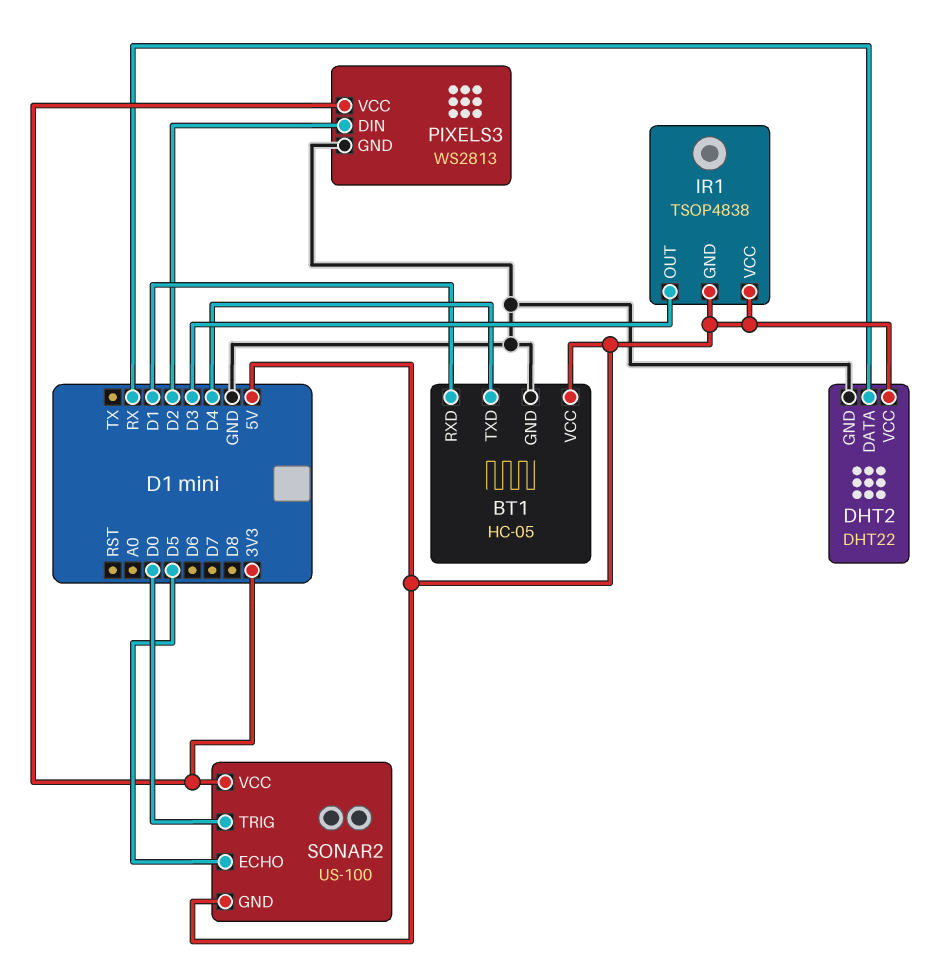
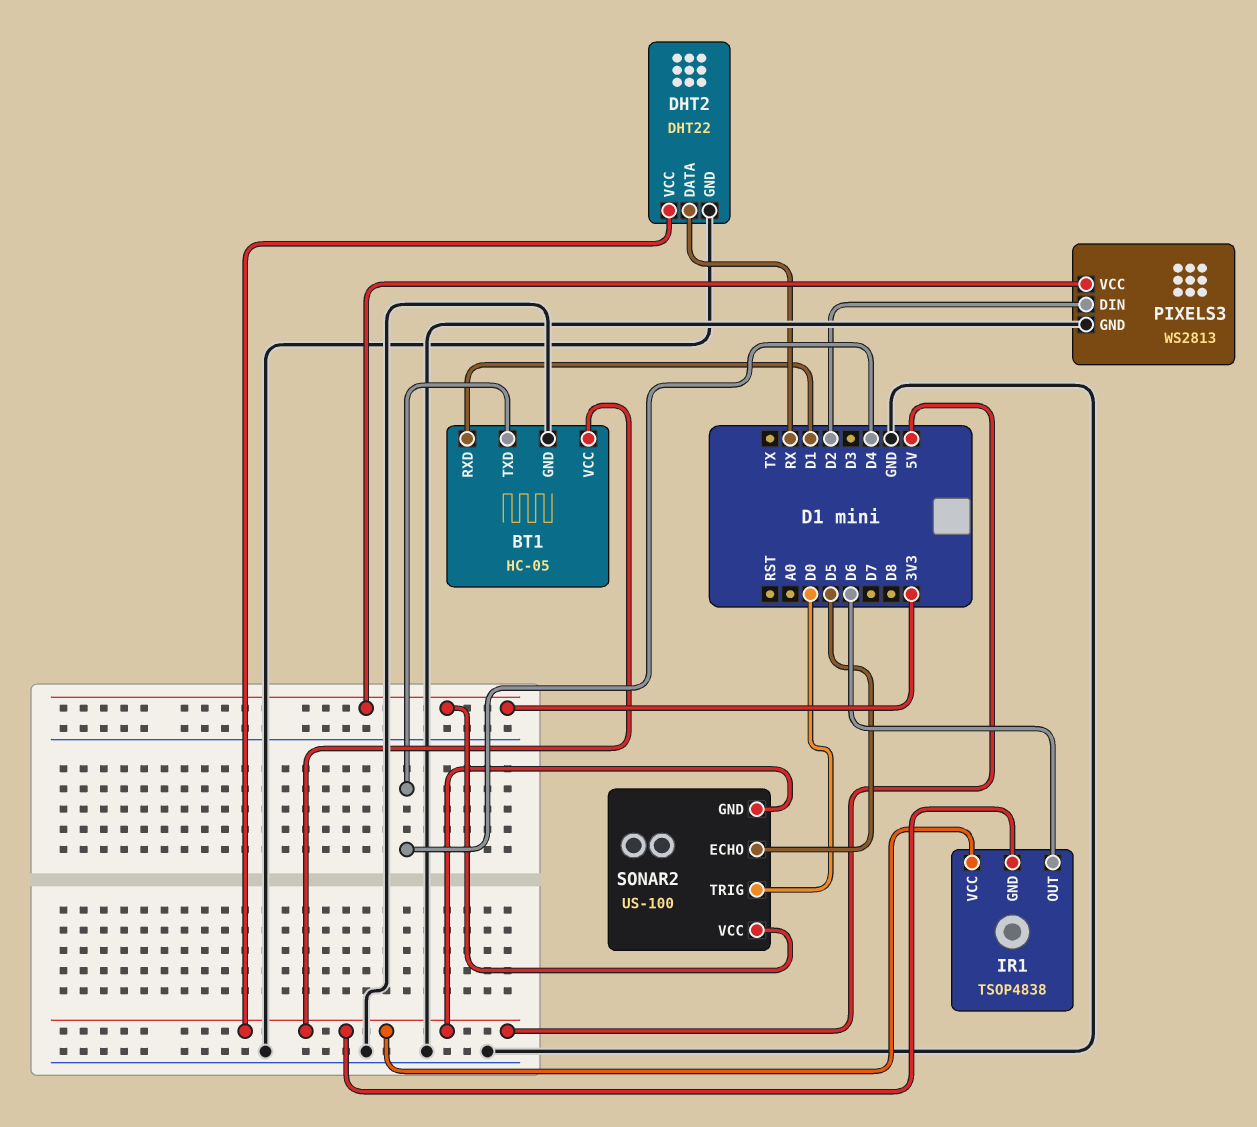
IR1 pin OUT: D3 -> D6

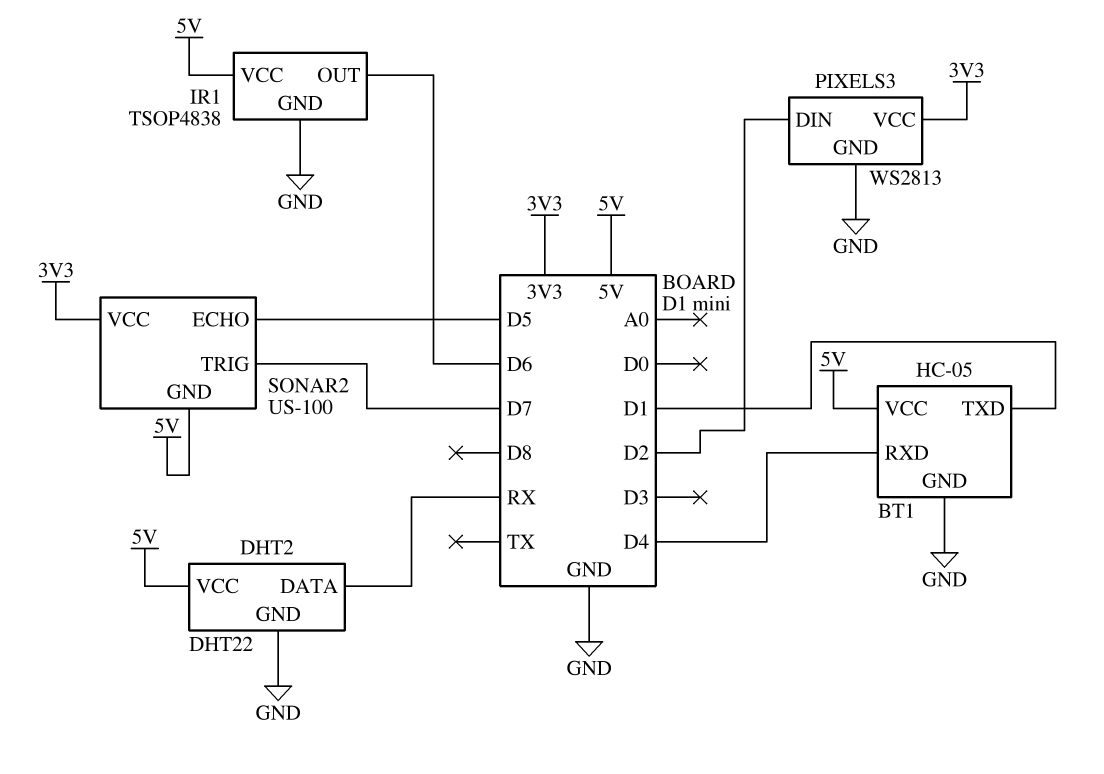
BT1 pin RXD: D1 -> D4
BT1 pin TXD: D4 -> D1
IR1 pin GND: 5V -> GND
SONAR2 pin TRIG: D0 -> D7

